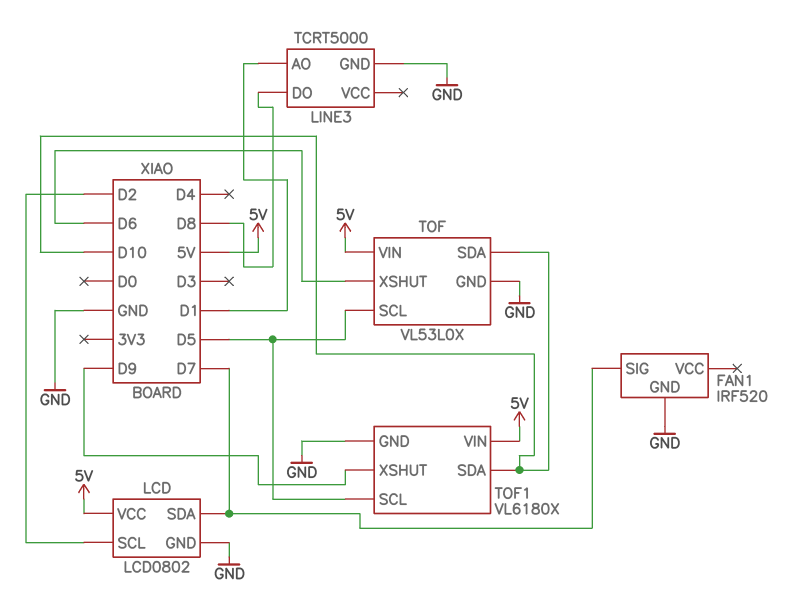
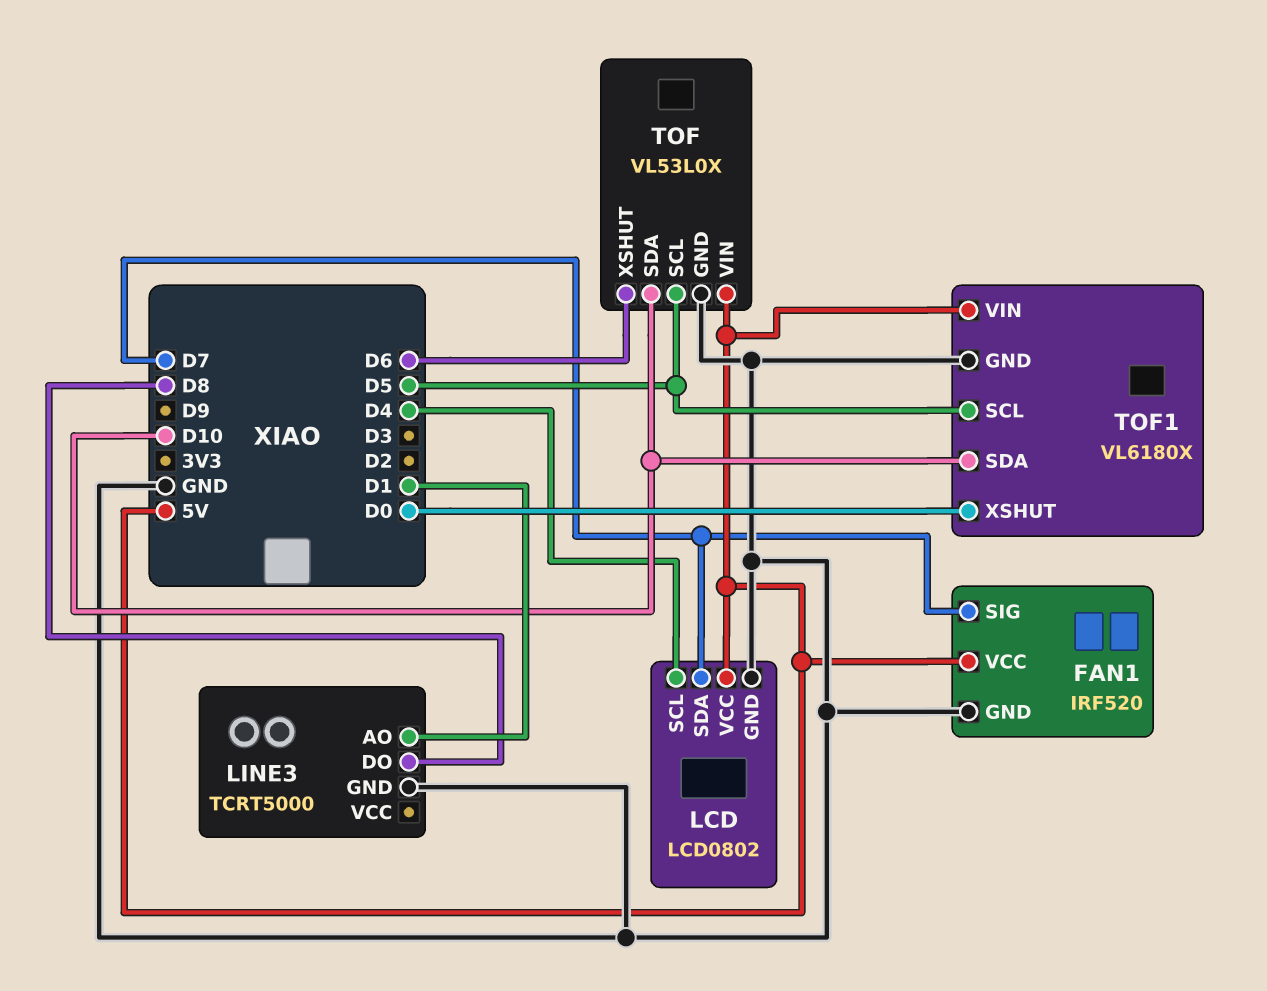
FAN1 pin VCC: none -> 5V
LCD pin SCL: D2 -> D4
TOF1 pin XSHUT: D9 -> D0

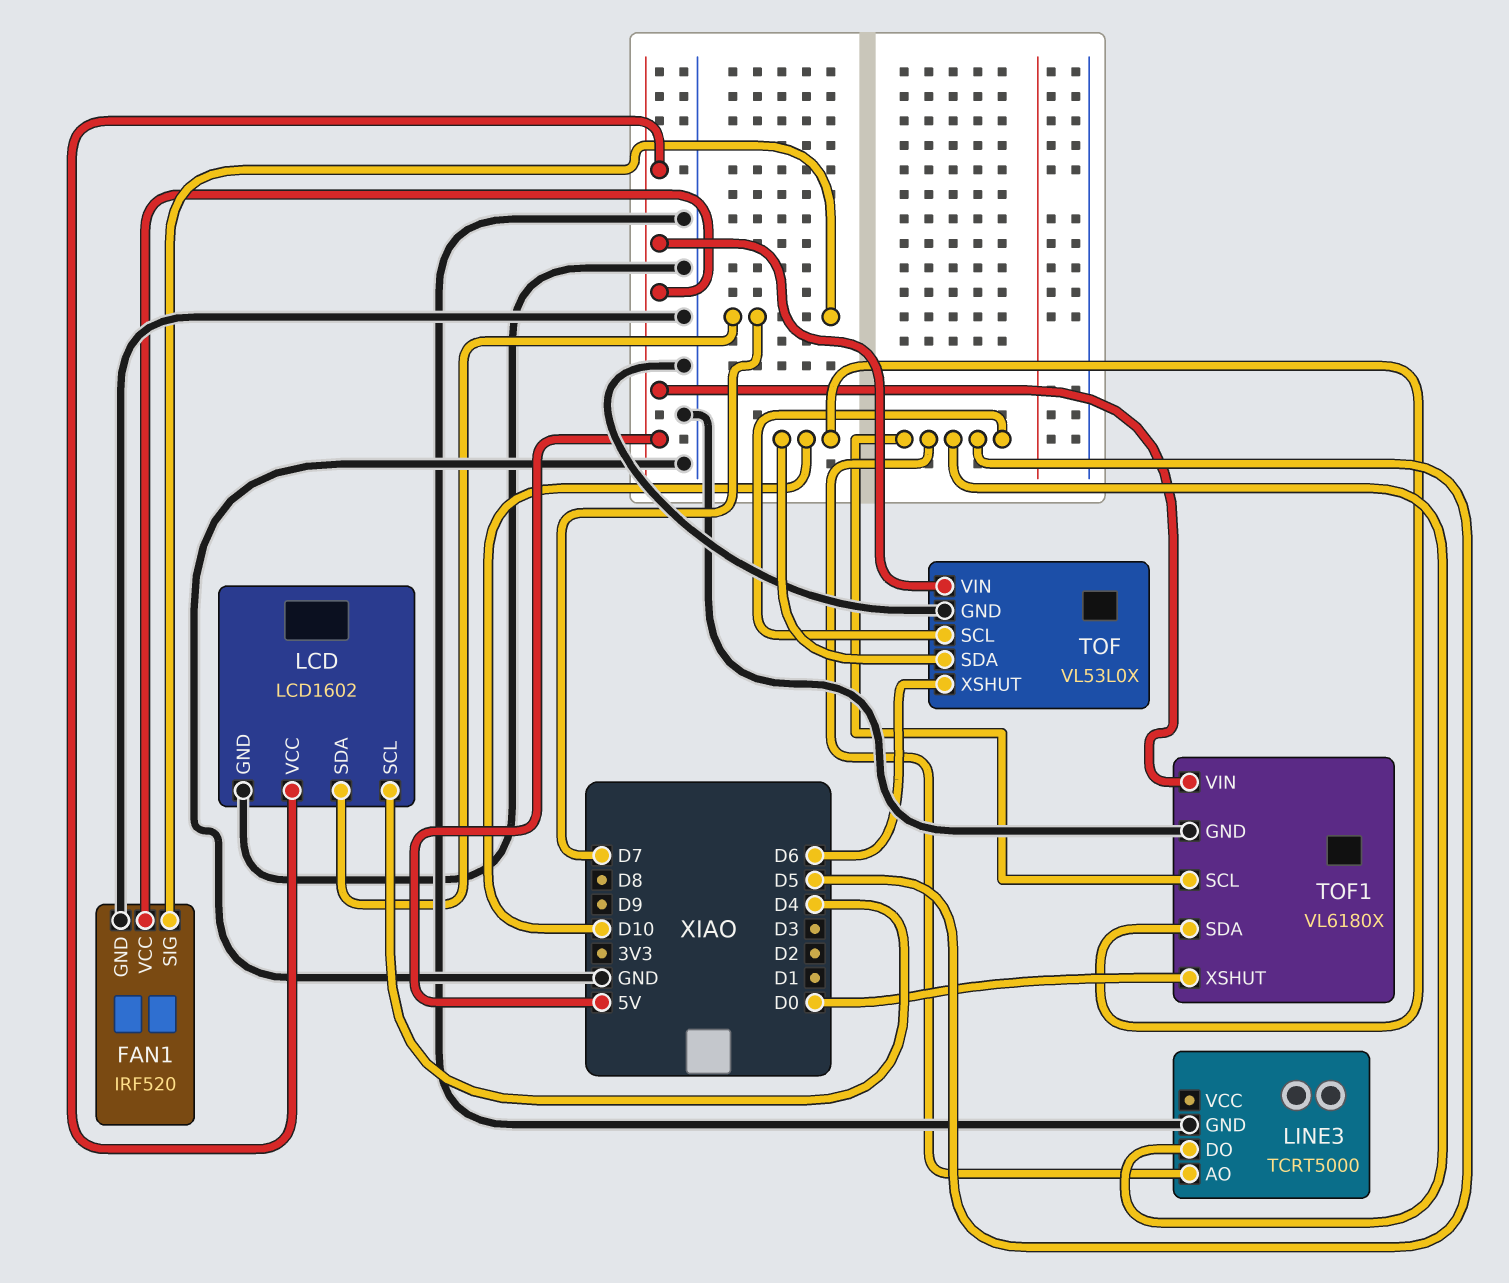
LCD: LCD0802 -> LCD1602
LINE3 pin AO: D1 -> D5
LINE3 pin DO: D8 -> D5

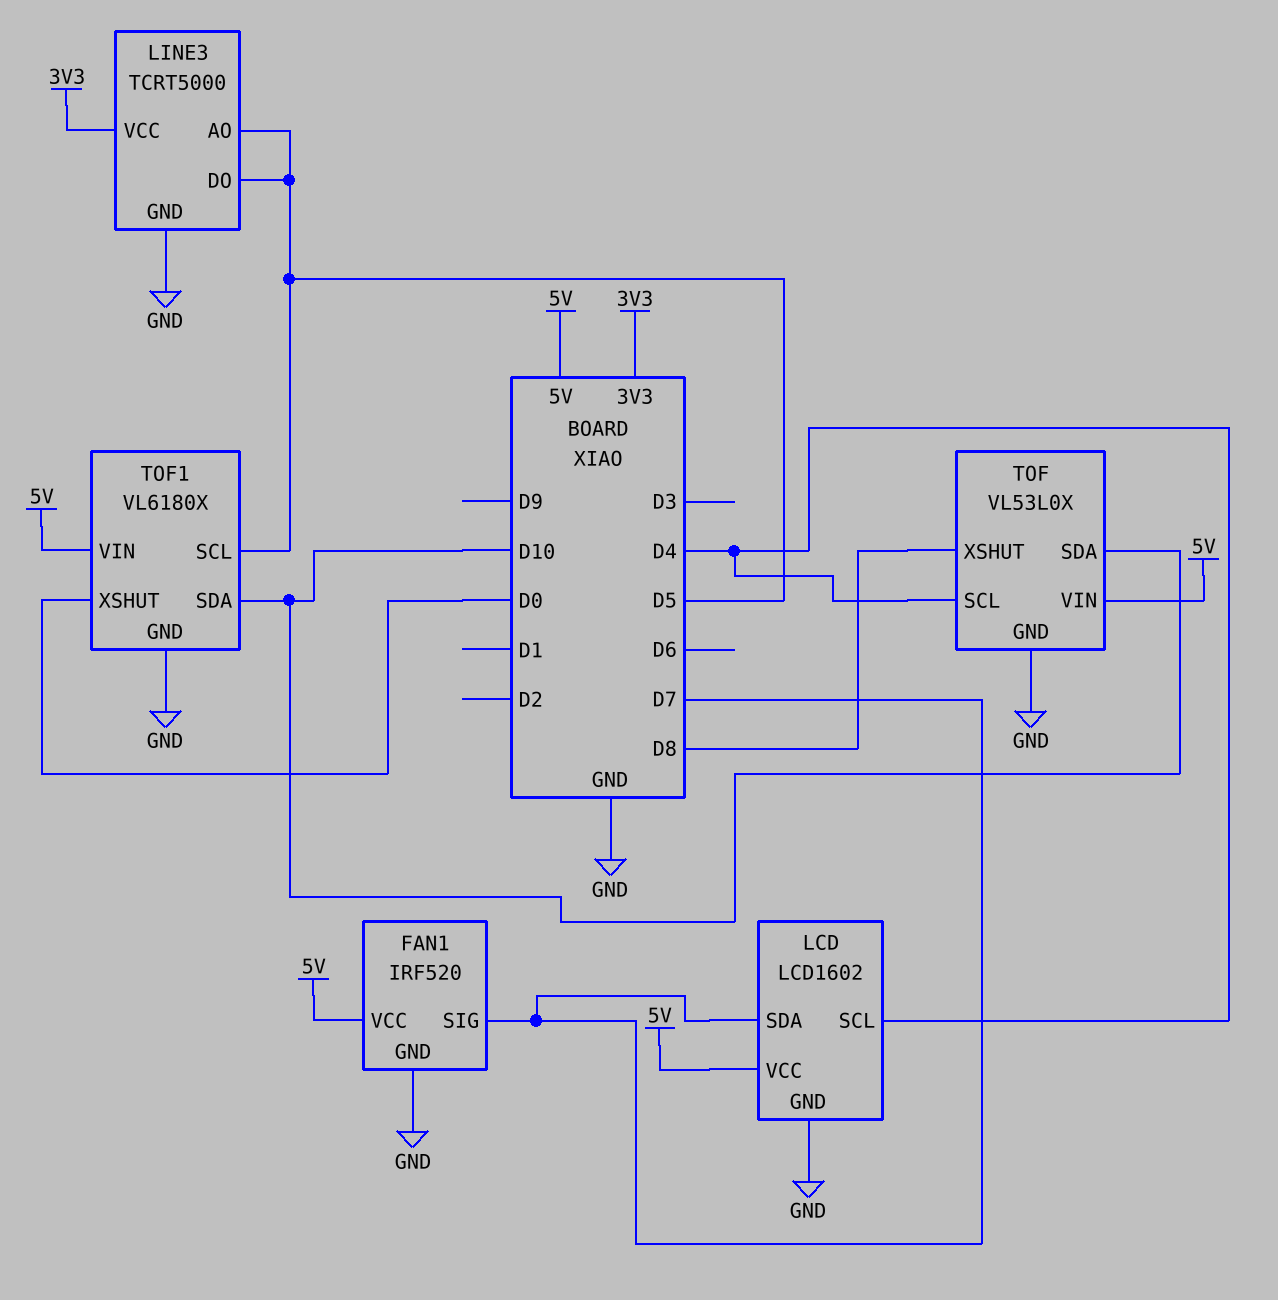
LINE3 pin VCC: none -> 3V3
TOF pin SCL: D5 -> D4
TOF pin XSHUT: D6 -> D8

